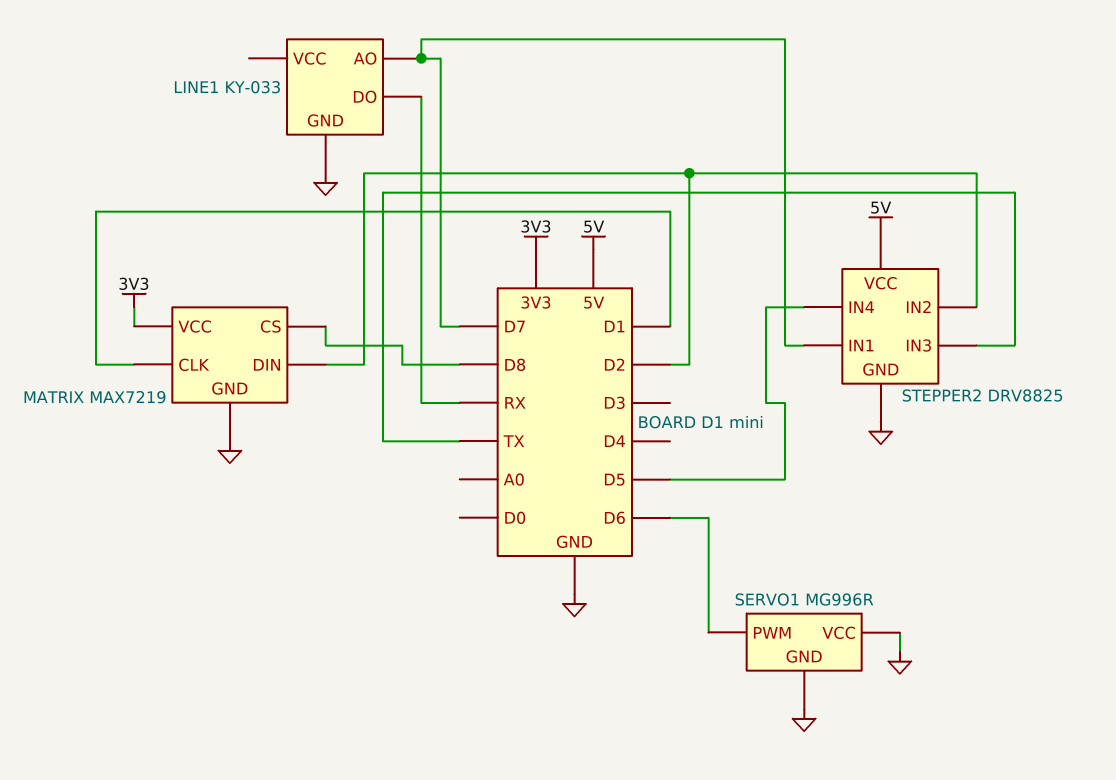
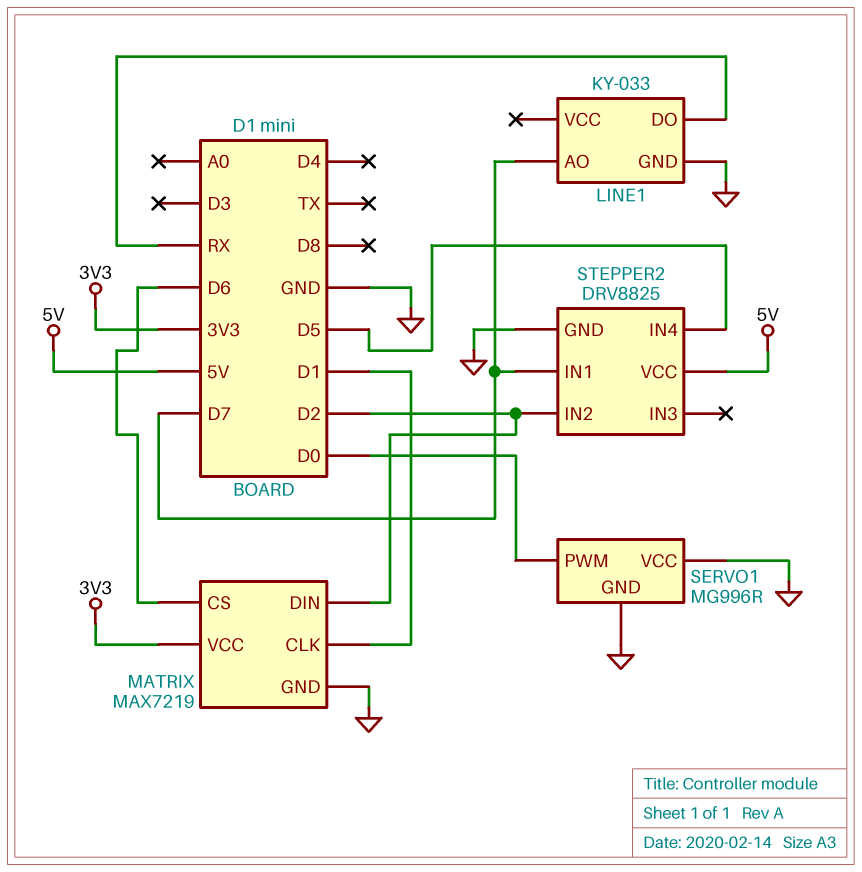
MATRIX pin CS: D8 -> D6
SERVO1 pin PWM: D6 -> D0
STEPPER2 pin IN3: TX -> none

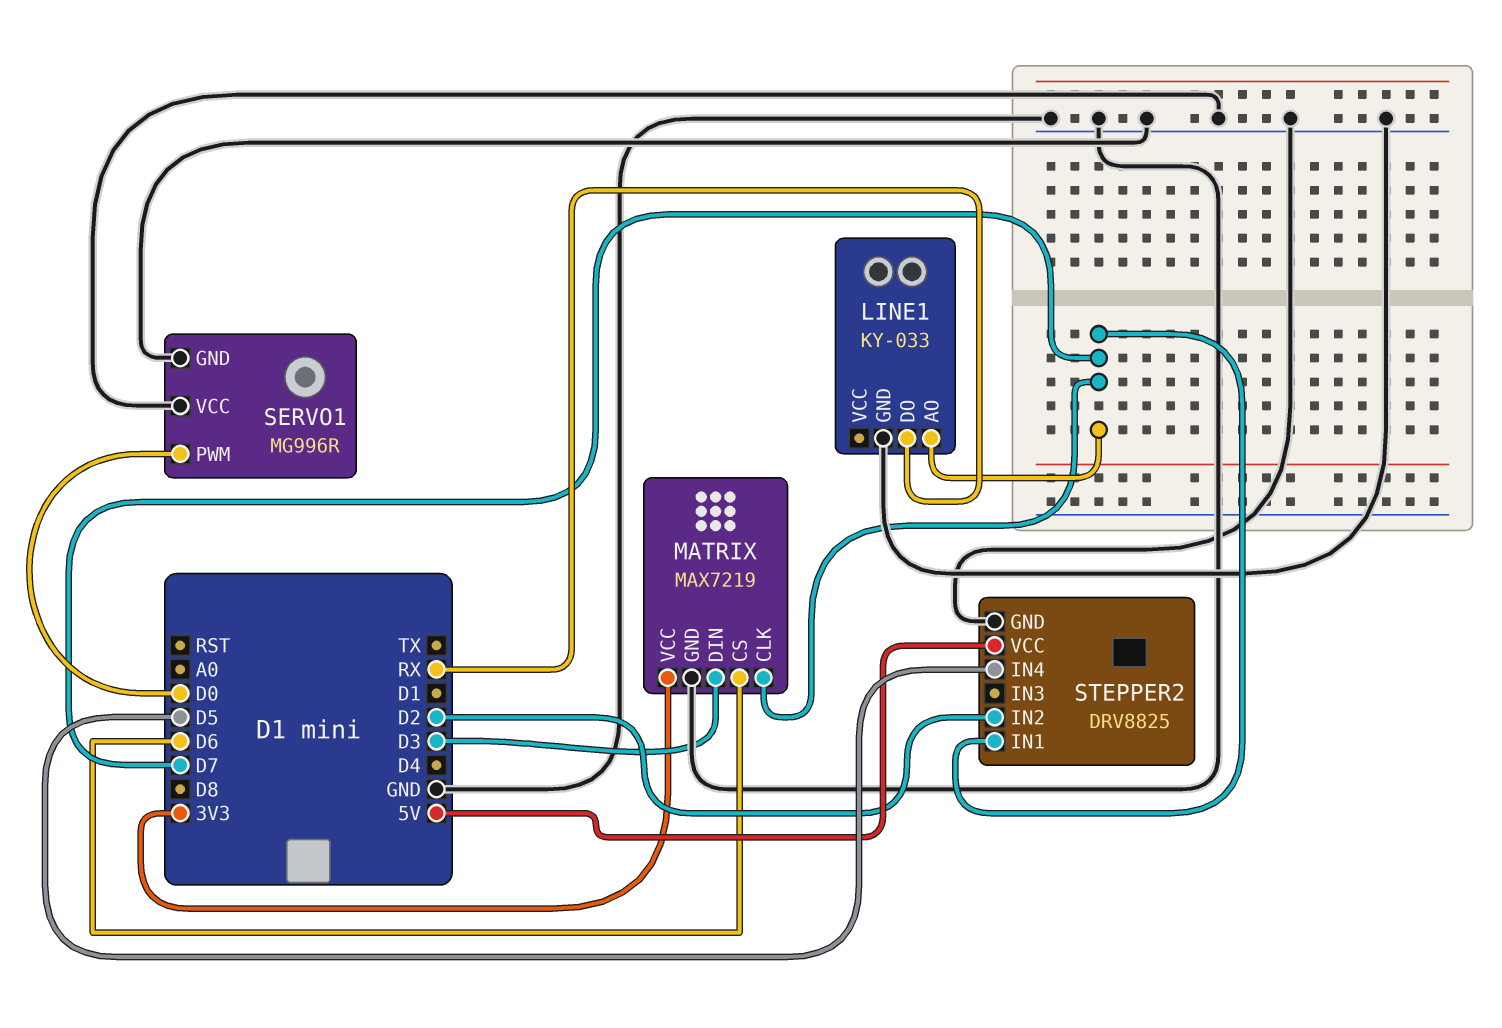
MATRIX pin CLK: D1 -> D7
MATRIX pin DIN: D2 -> D3

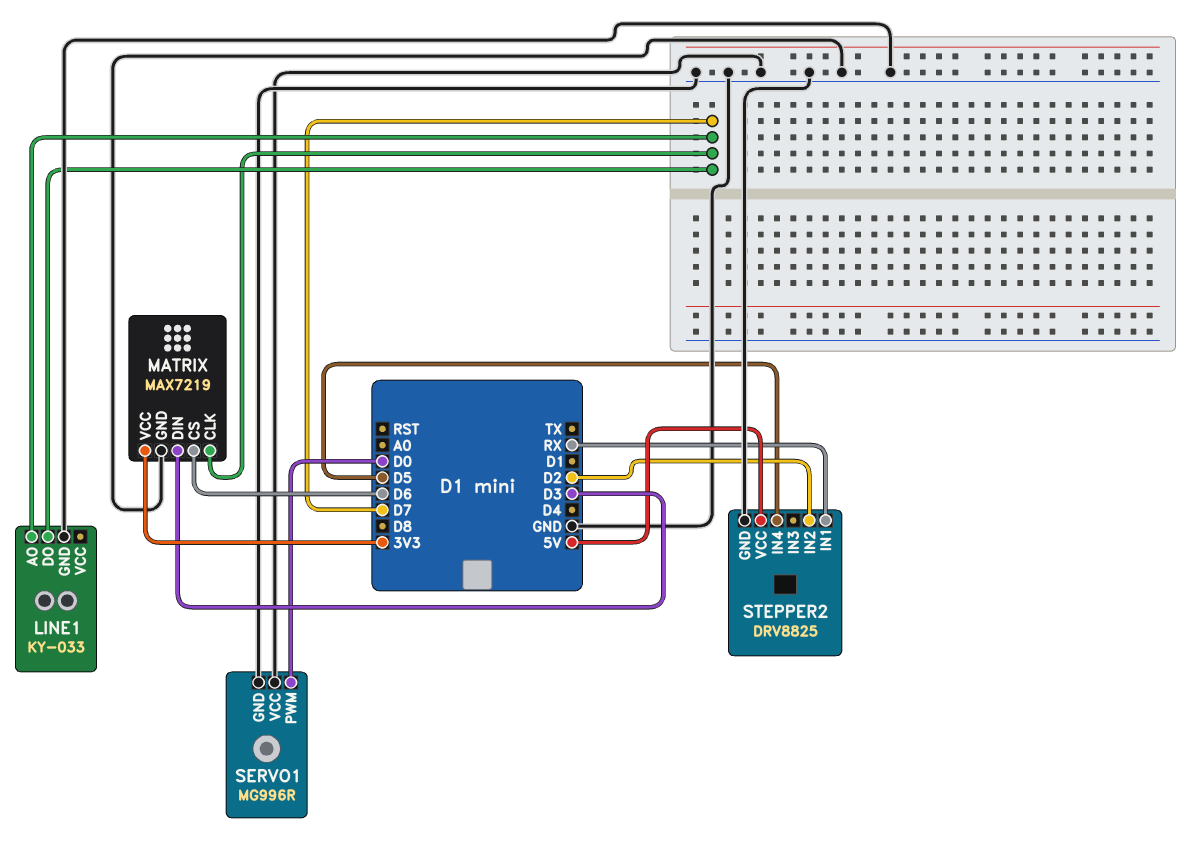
LINE1 pin DO: RX -> D7
STEPPER2 pin IN1: D7 -> RX

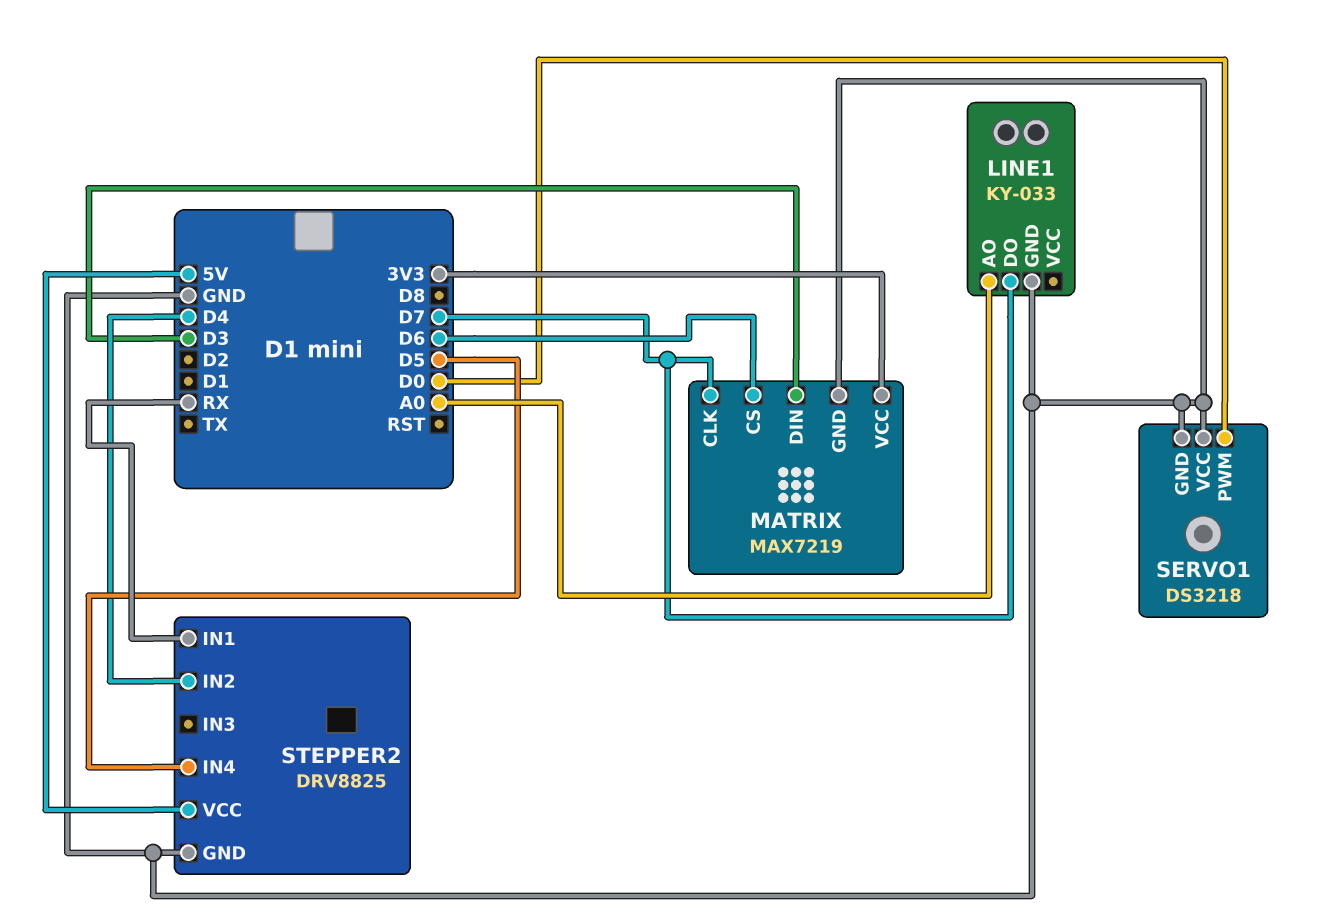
LINE1 pin AO: D7 -> A0
SERVO1: MG996R -> DS3218
STEPPER2 pin IN2: D2 -> D4

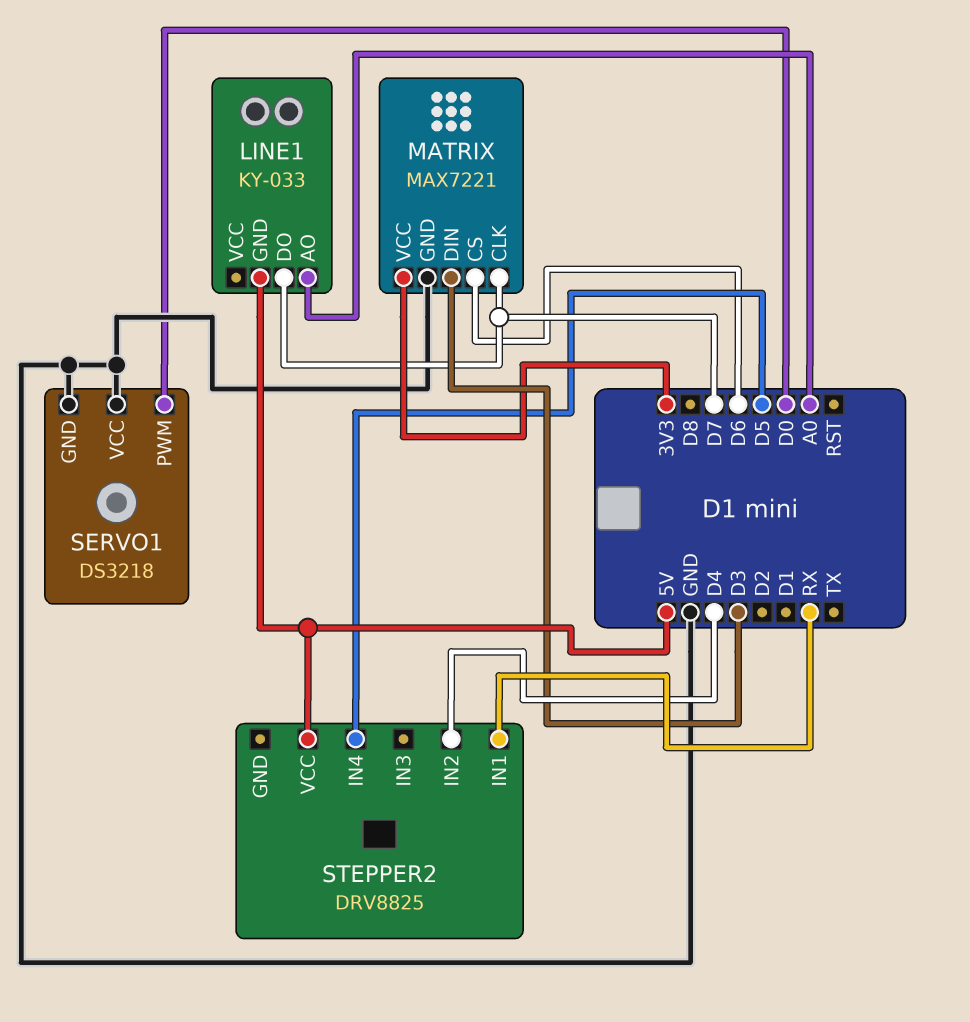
LINE1 pin GND: GND -> 5V
MATRIX: MAX7219 -> MAX7221
STEPPER2 pin GND: GND -> none

